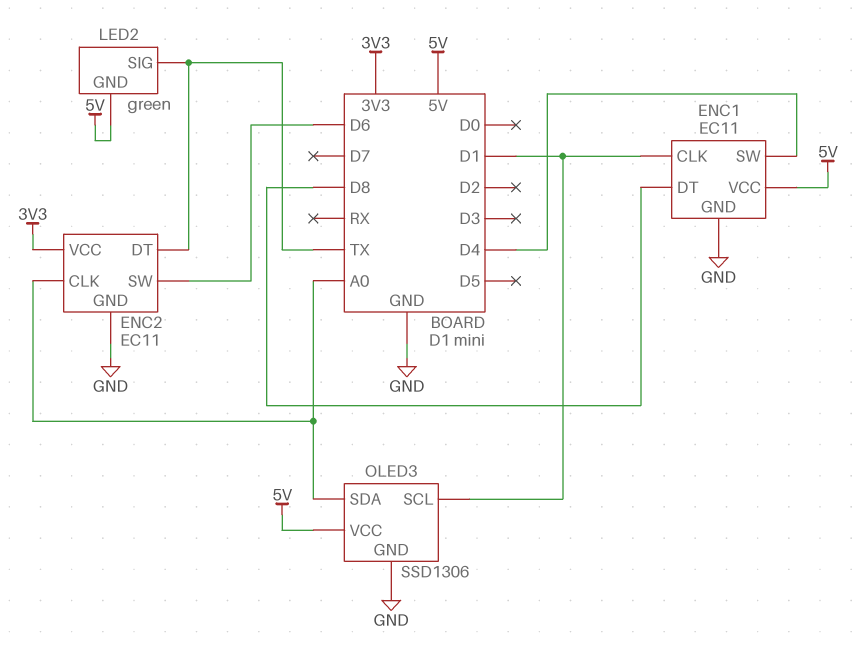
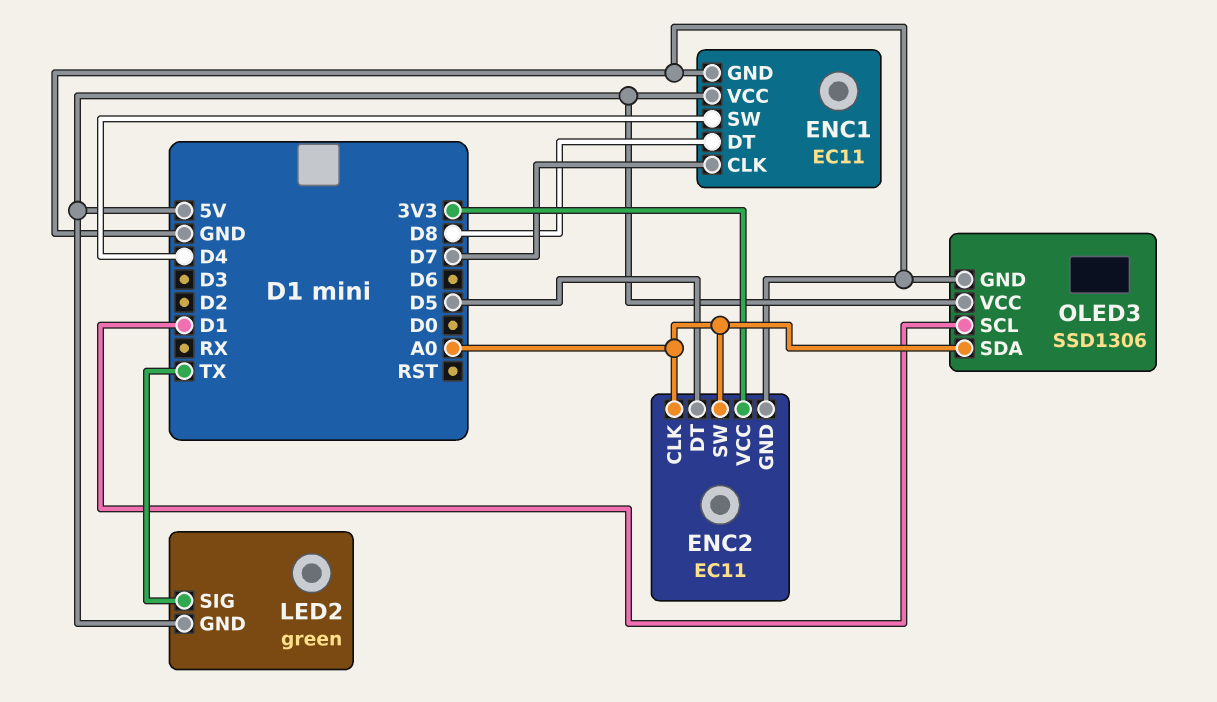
ENC1 pin CLK: D1 -> D7
ENC2 pin DT: TX -> D5
ENC2 pin SW: D6 -> A0

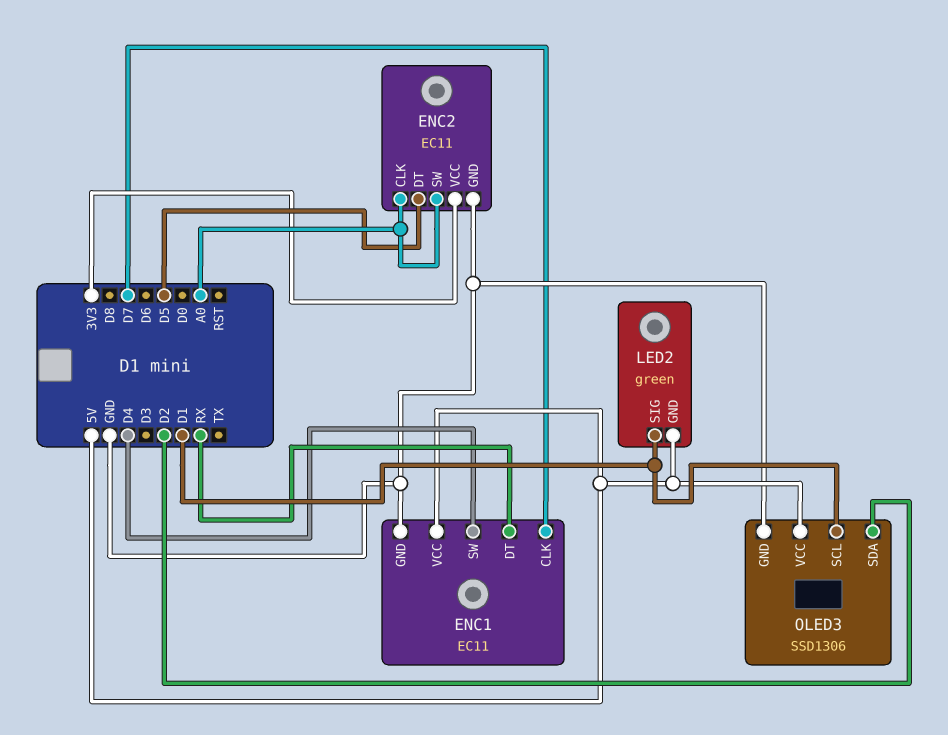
ENC1 pin DT: D8 -> RX
LED2 pin SIG: TX -> D1
OLED3 pin SDA: A0 -> D2

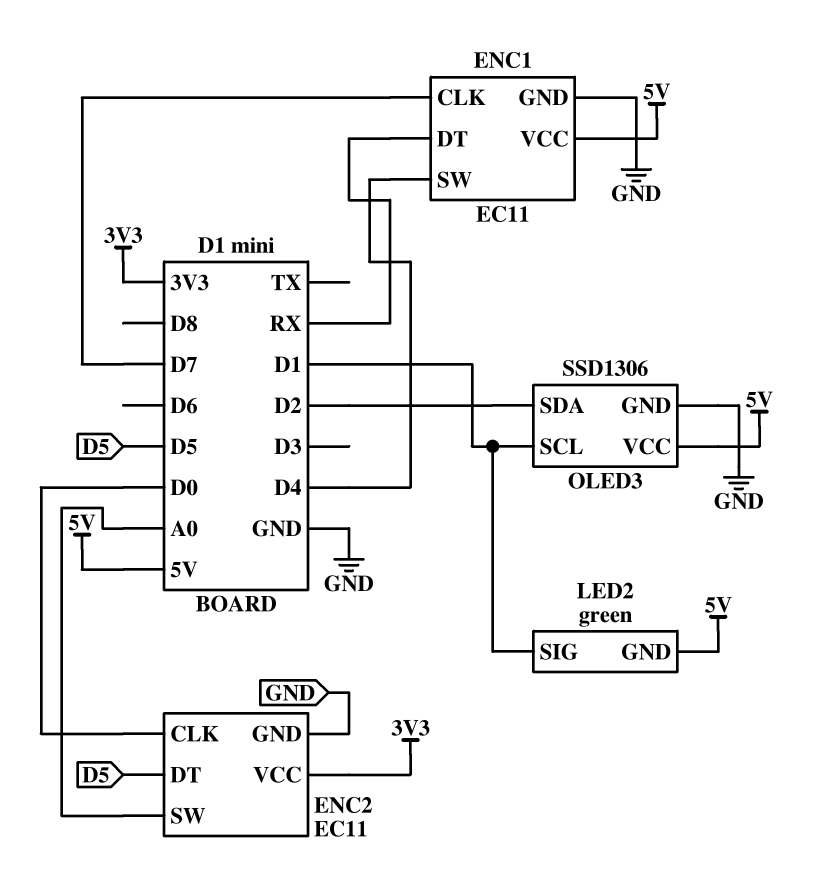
ENC2 pin CLK: A0 -> D0

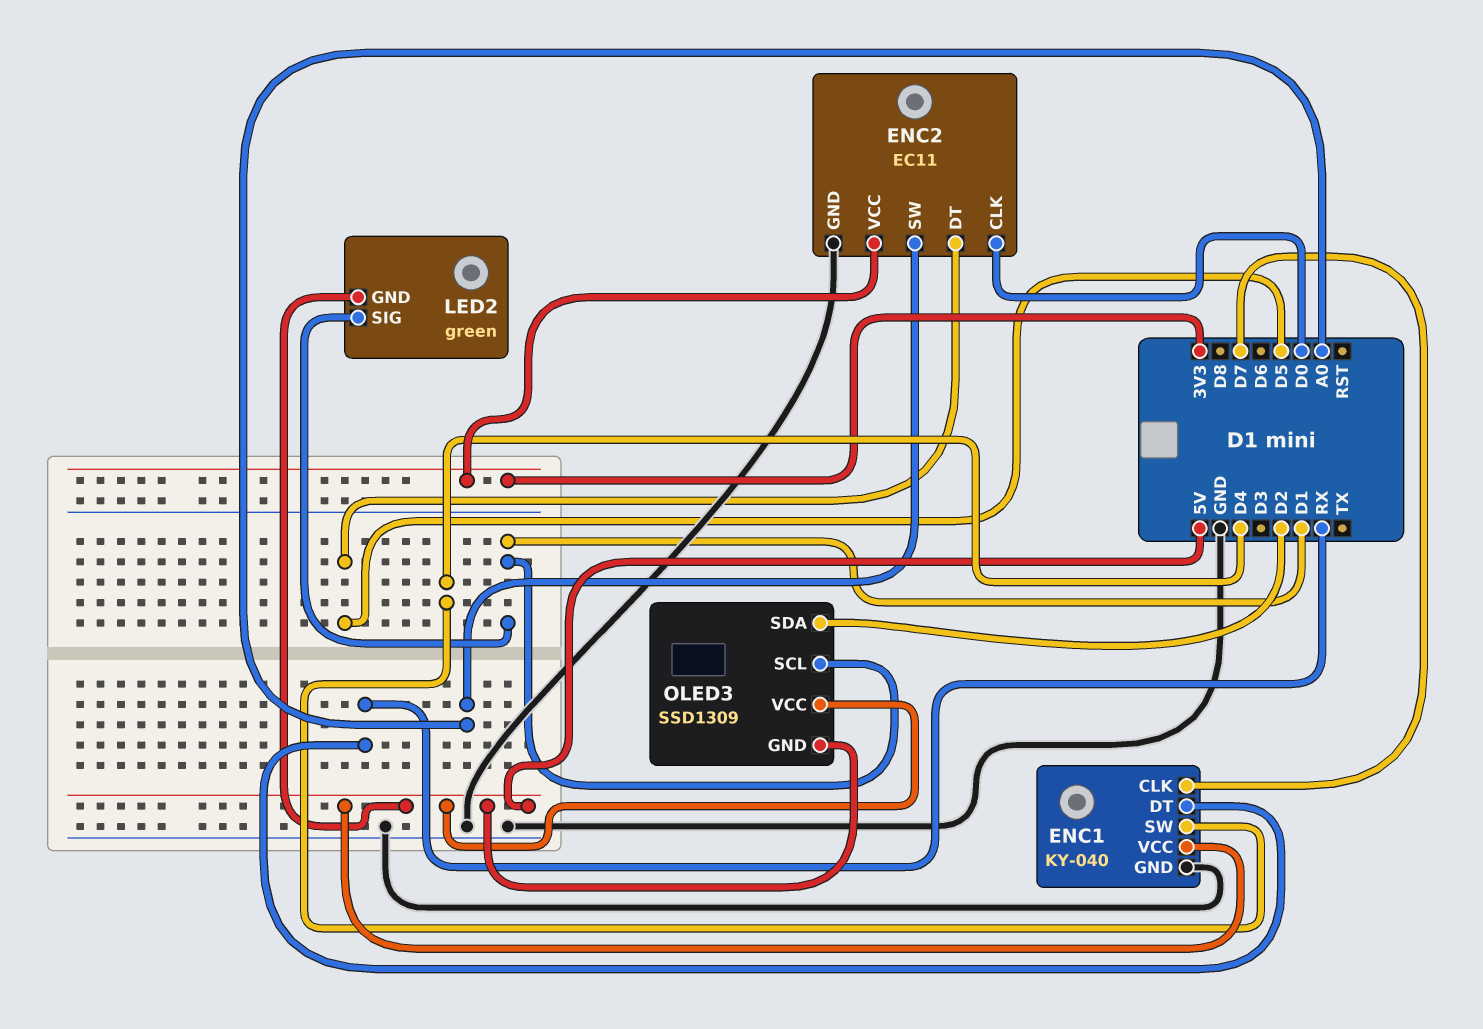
ENC1: EC11 -> KY-040
OLED3: SSD1306 -> SSD1309
OLED3 pin GND: GND -> 5V

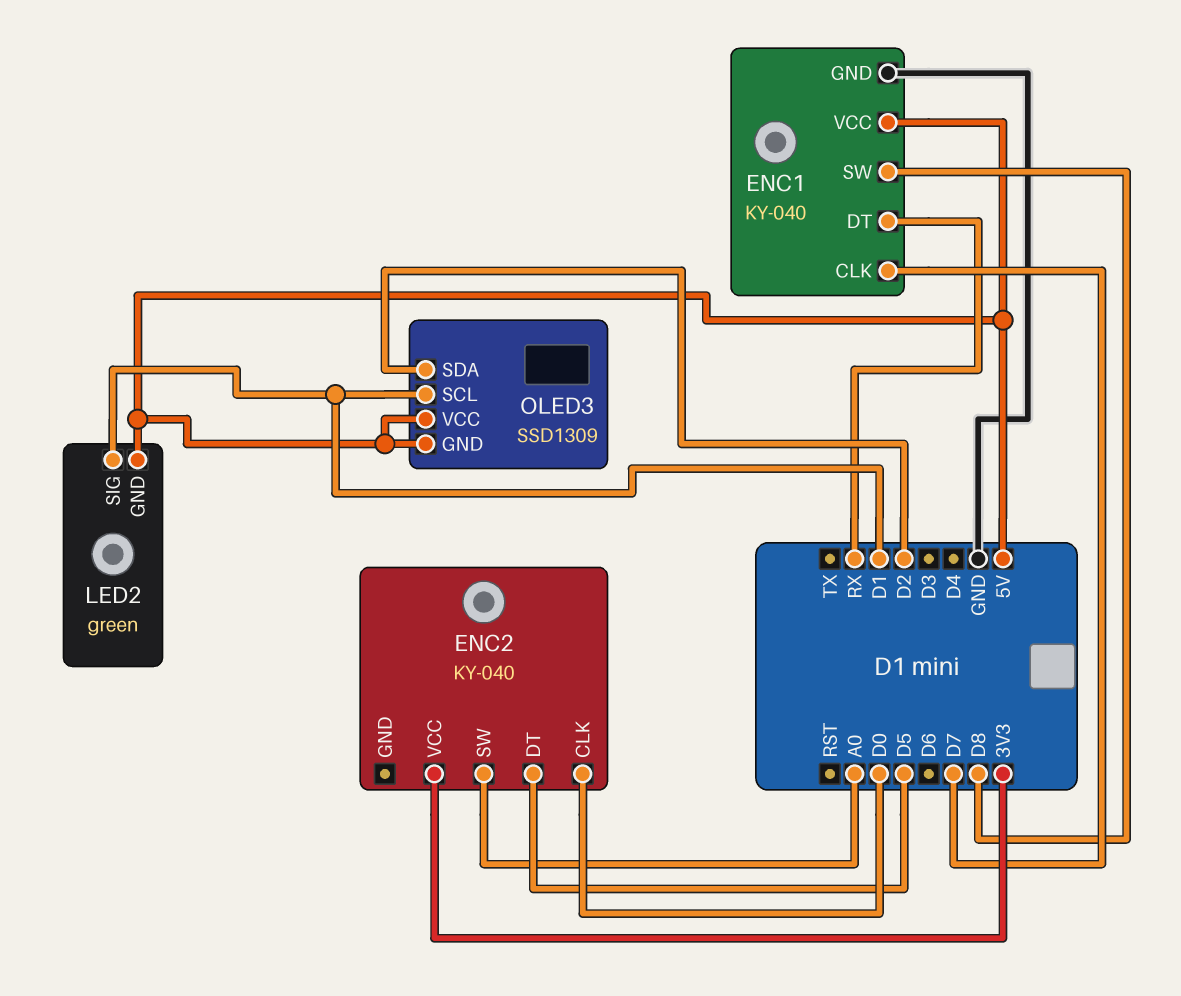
ENC1 pin SW: D4 -> D8
ENC2: EC11 -> KY-040
ENC2 pin GND: GND -> none

